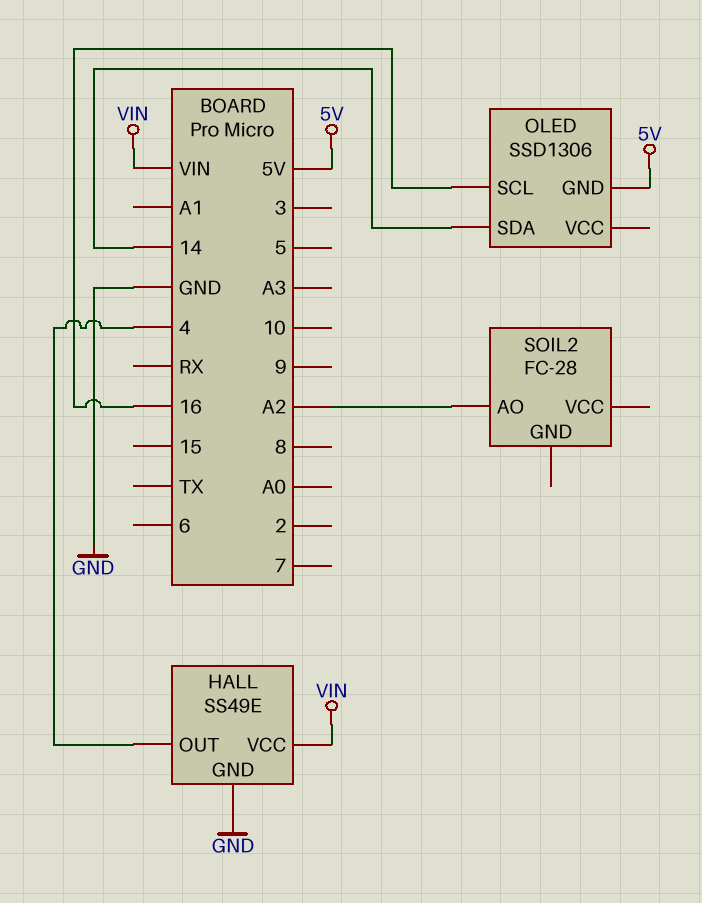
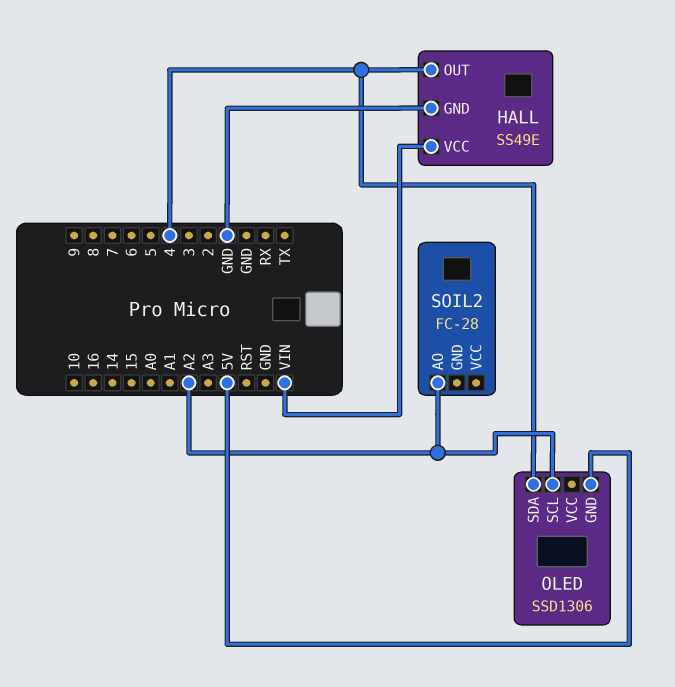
OLED pin SCL: 16 -> A2
OLED pin SDA: 14 -> 4

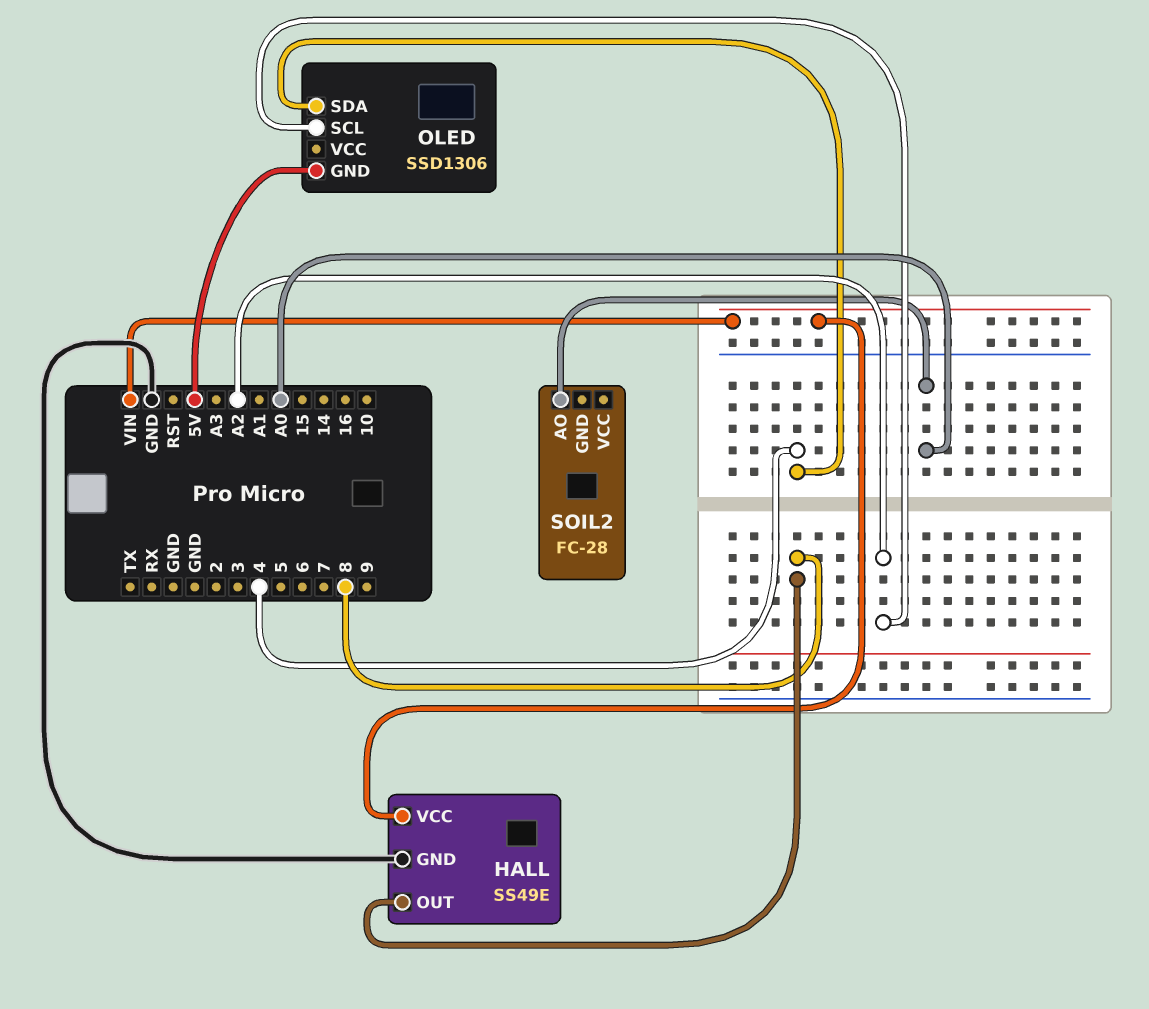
HALL pin OUT: 4 -> 8
SOIL2 pin AO: A2 -> A0

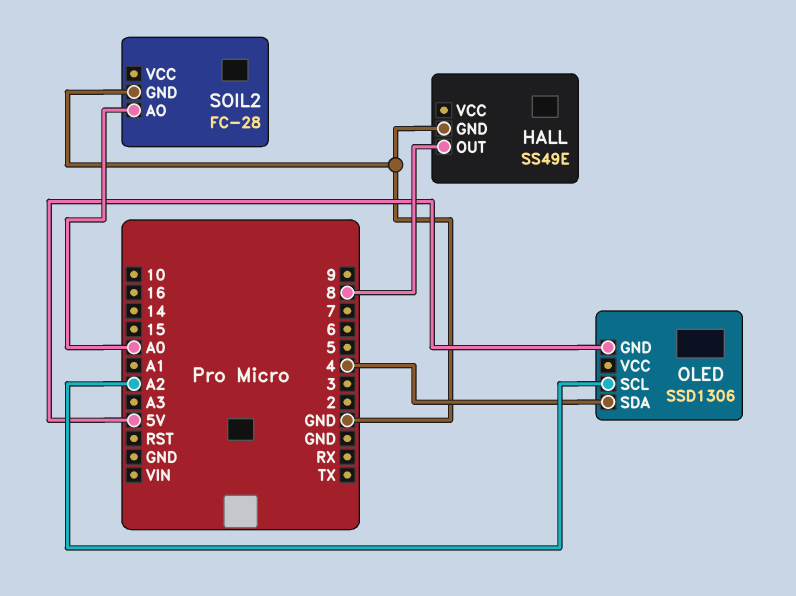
HALL pin VCC: VIN -> none
SOIL2 pin GND: none -> GND

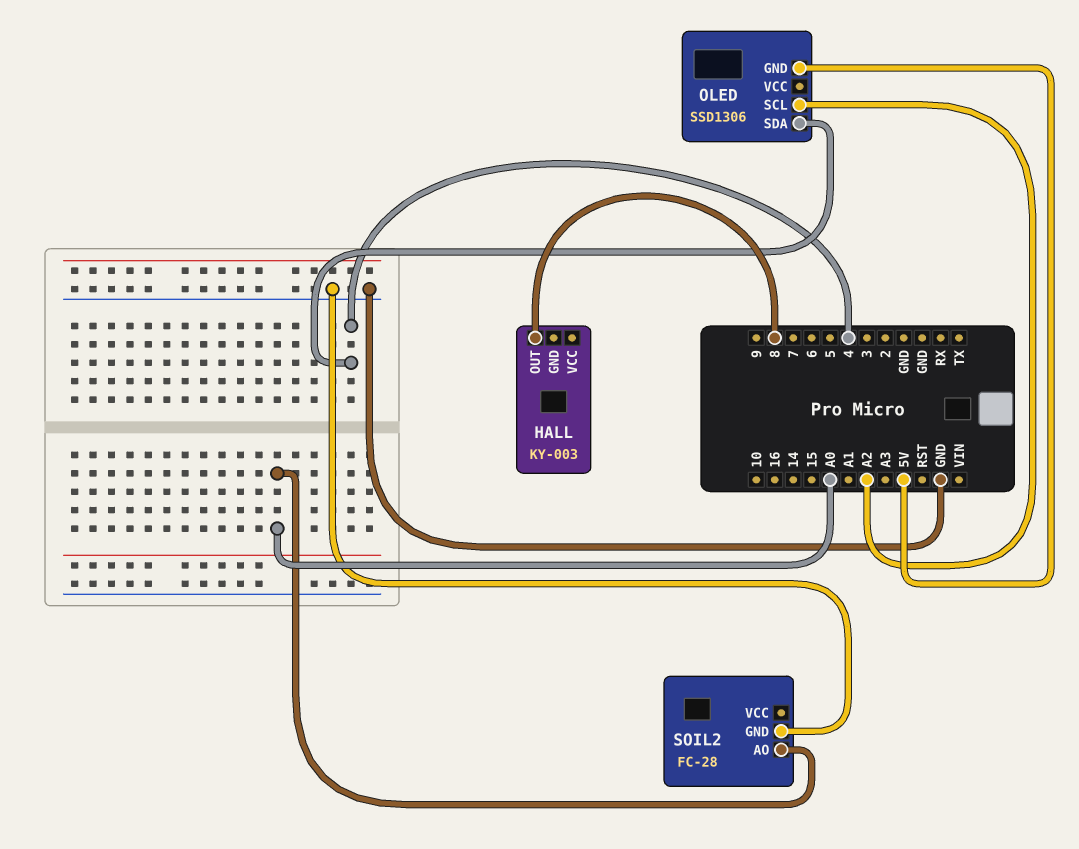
HALL: SS49E -> KY-003
HALL pin GND: GND -> none

